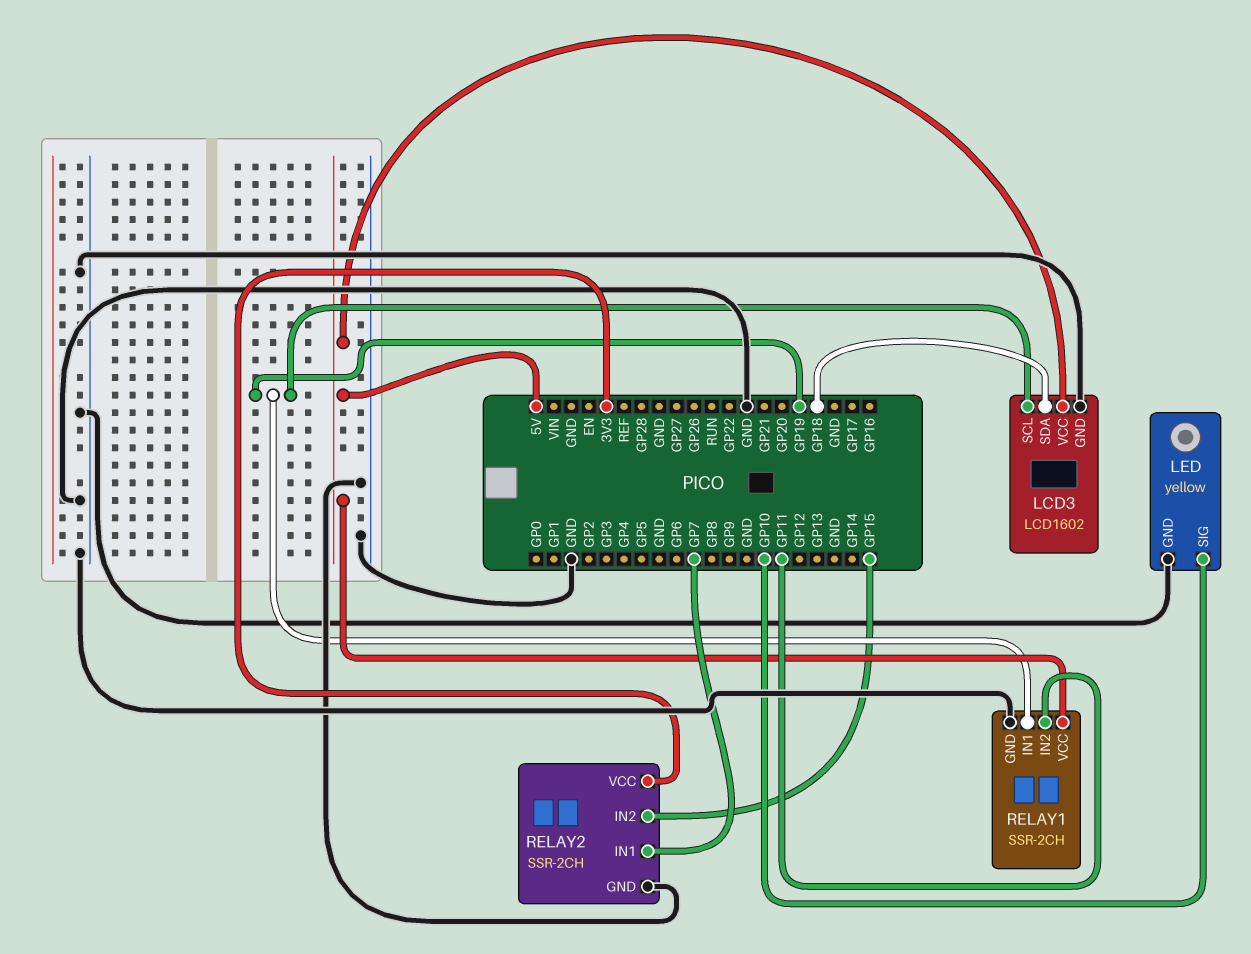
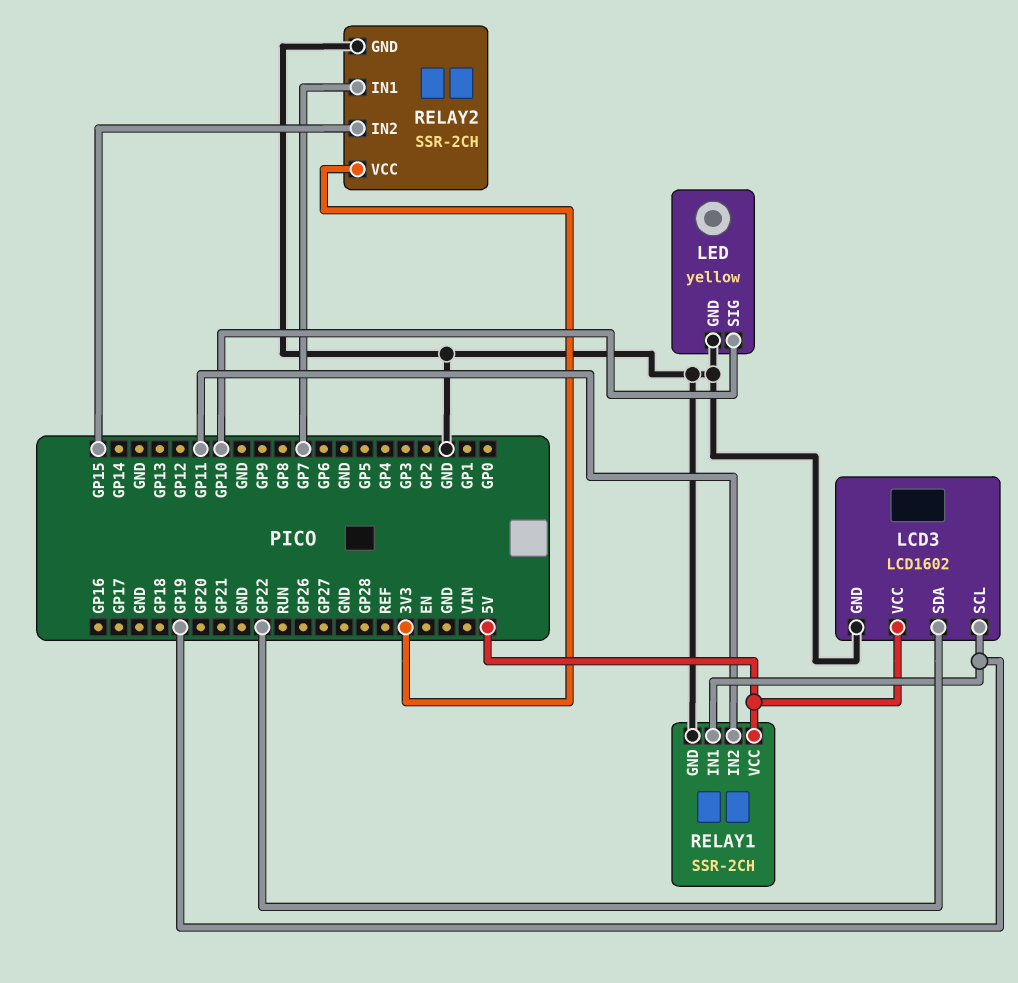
LCD3 pin SDA: GP18 -> GP22

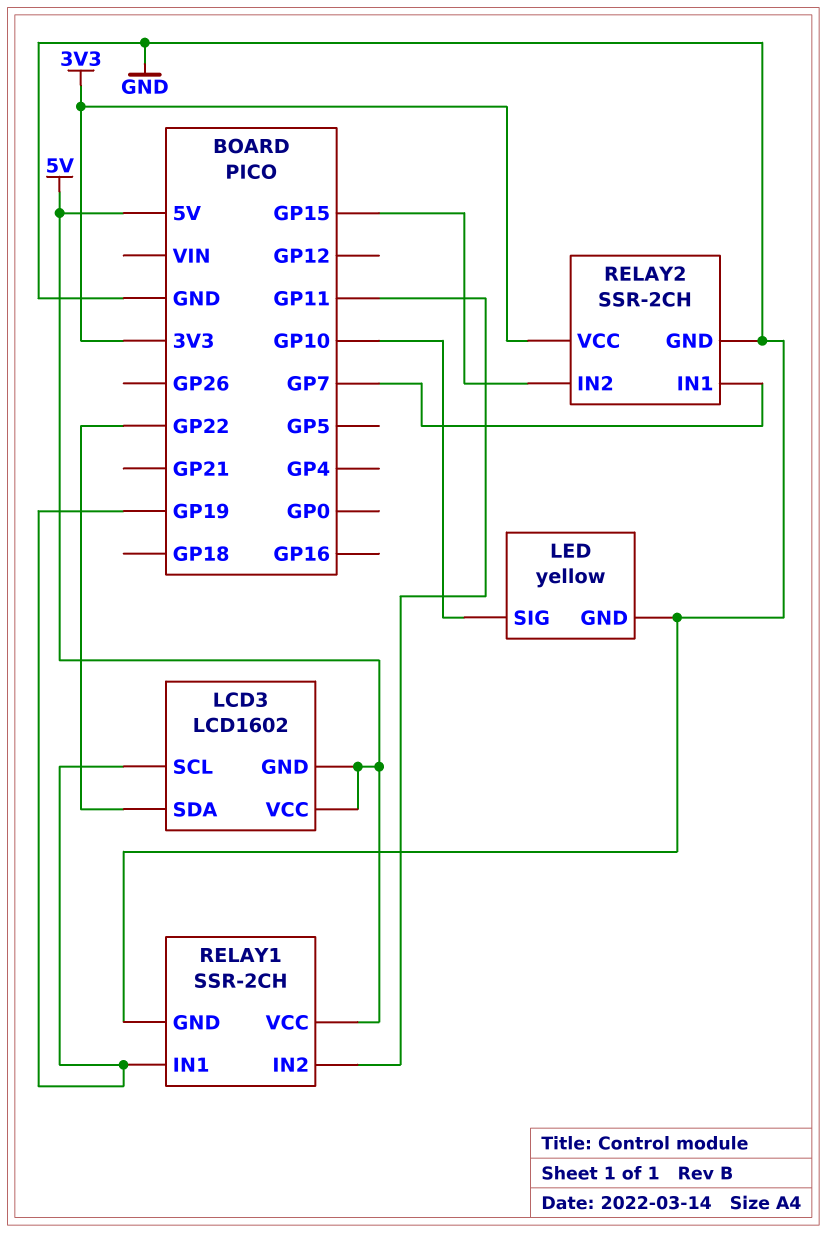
LCD3 pin GND: GND -> 5V

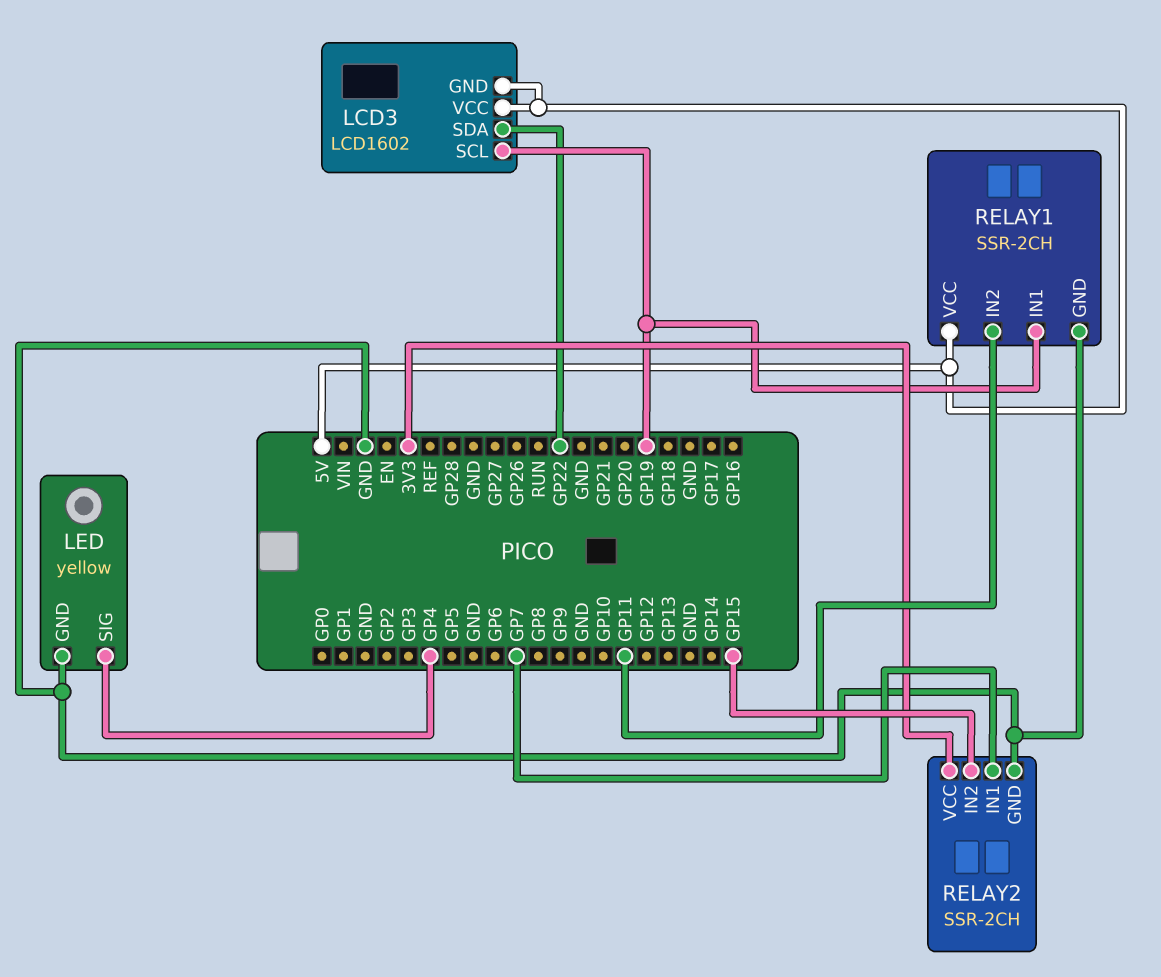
LED pin SIG: GP10 -> GP4

